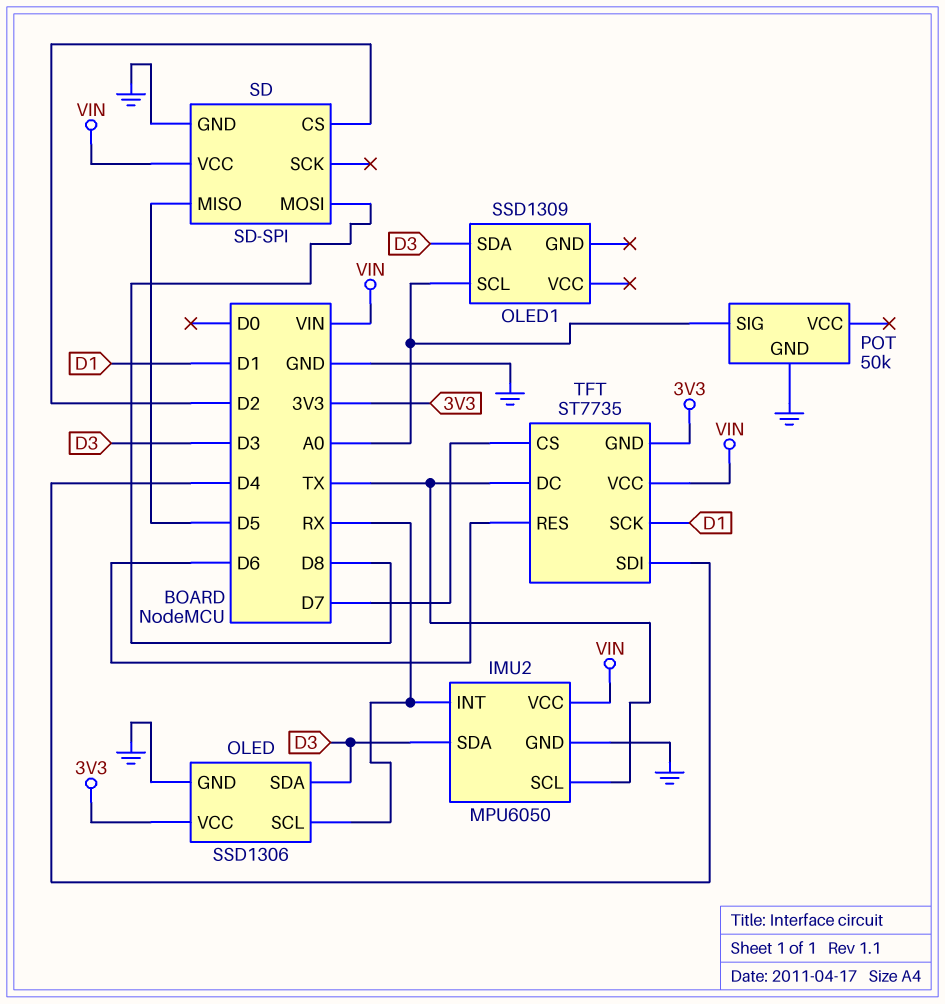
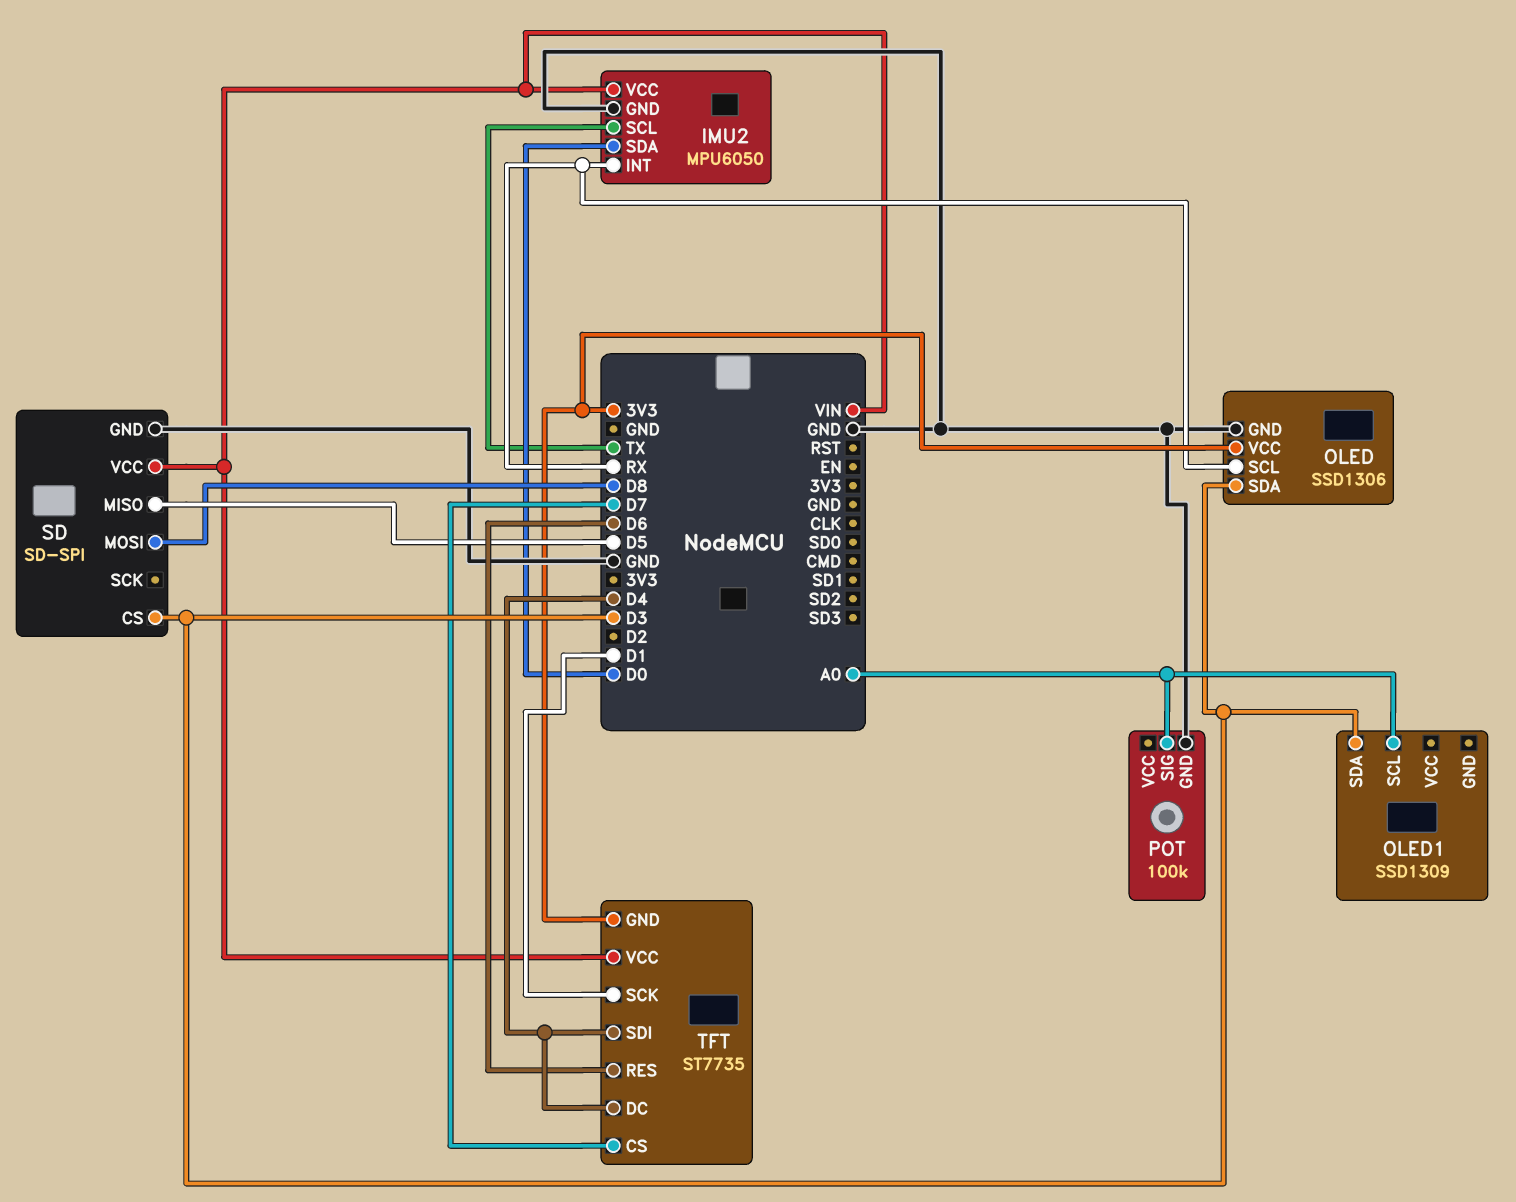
IMU2 pin SDA: D3 -> D0
POT: 50k -> 100k
SD pin CS: D2 -> D3
TFT pin DC: TX -> D4

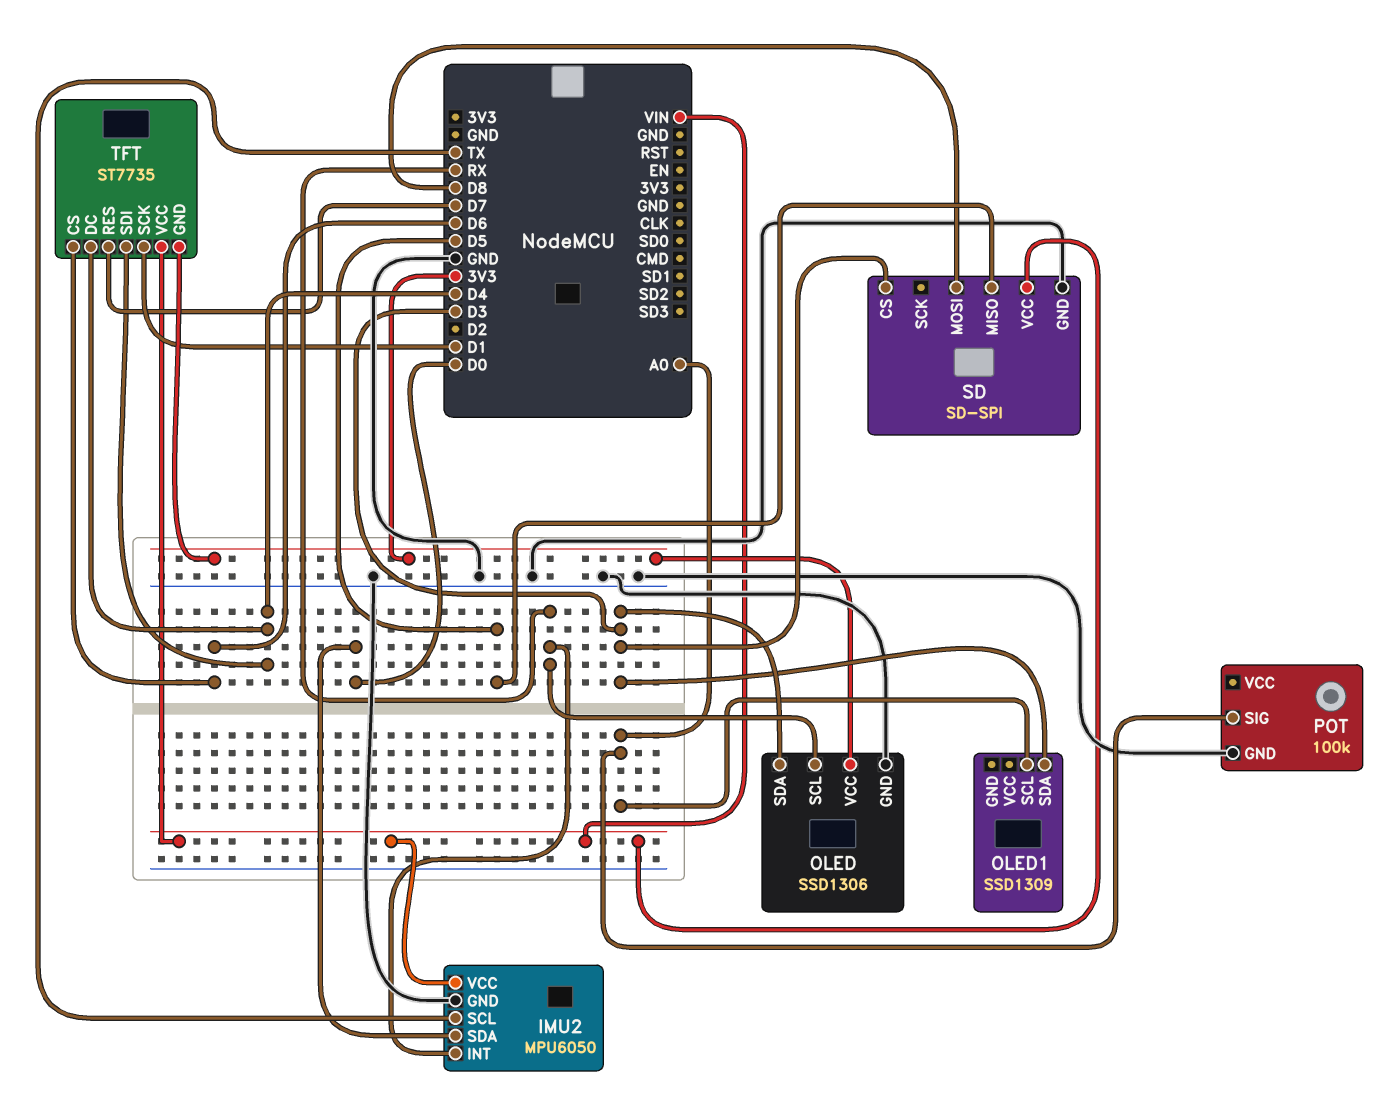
TFT pin CS: D7 -> D6
TFT pin RES: D6 -> D7

